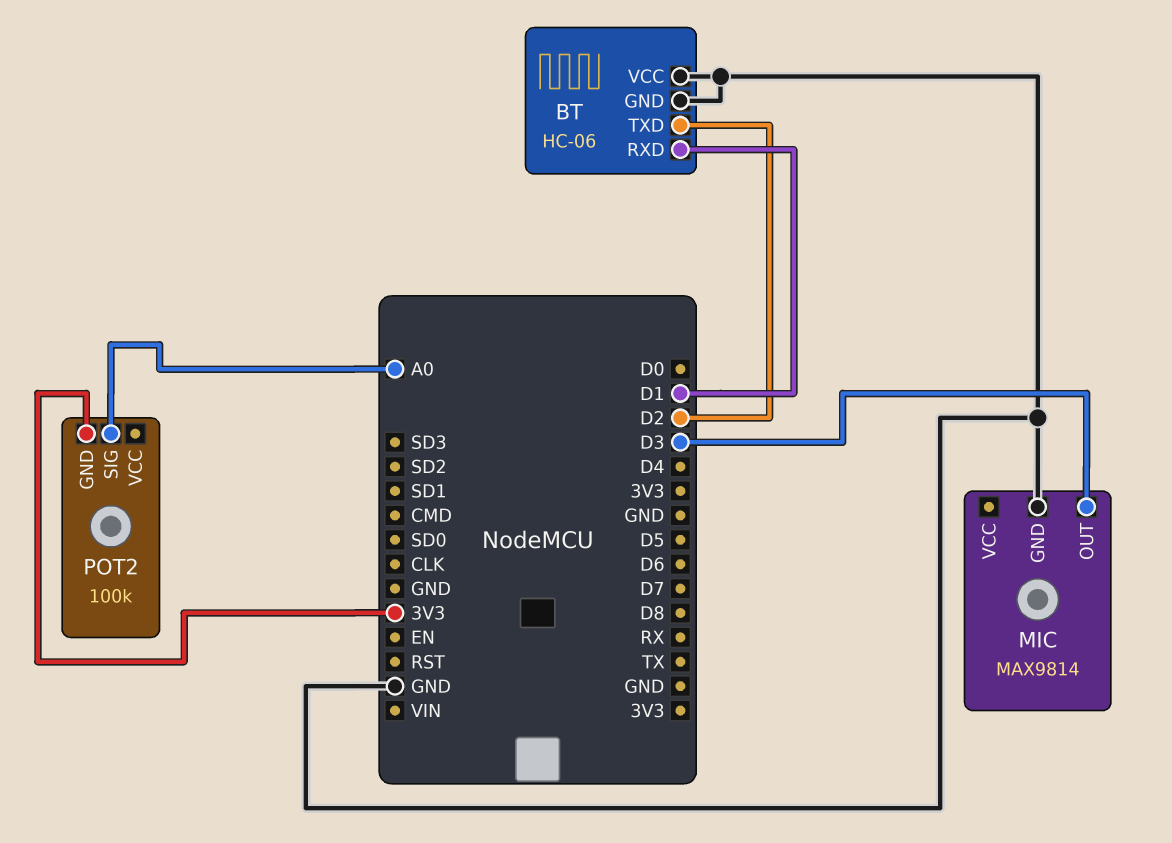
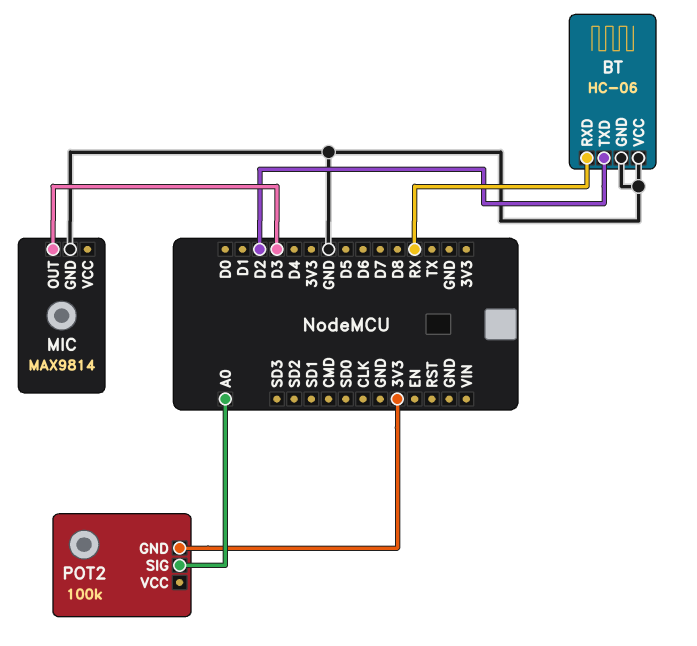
BT pin RXD: D1 -> RX

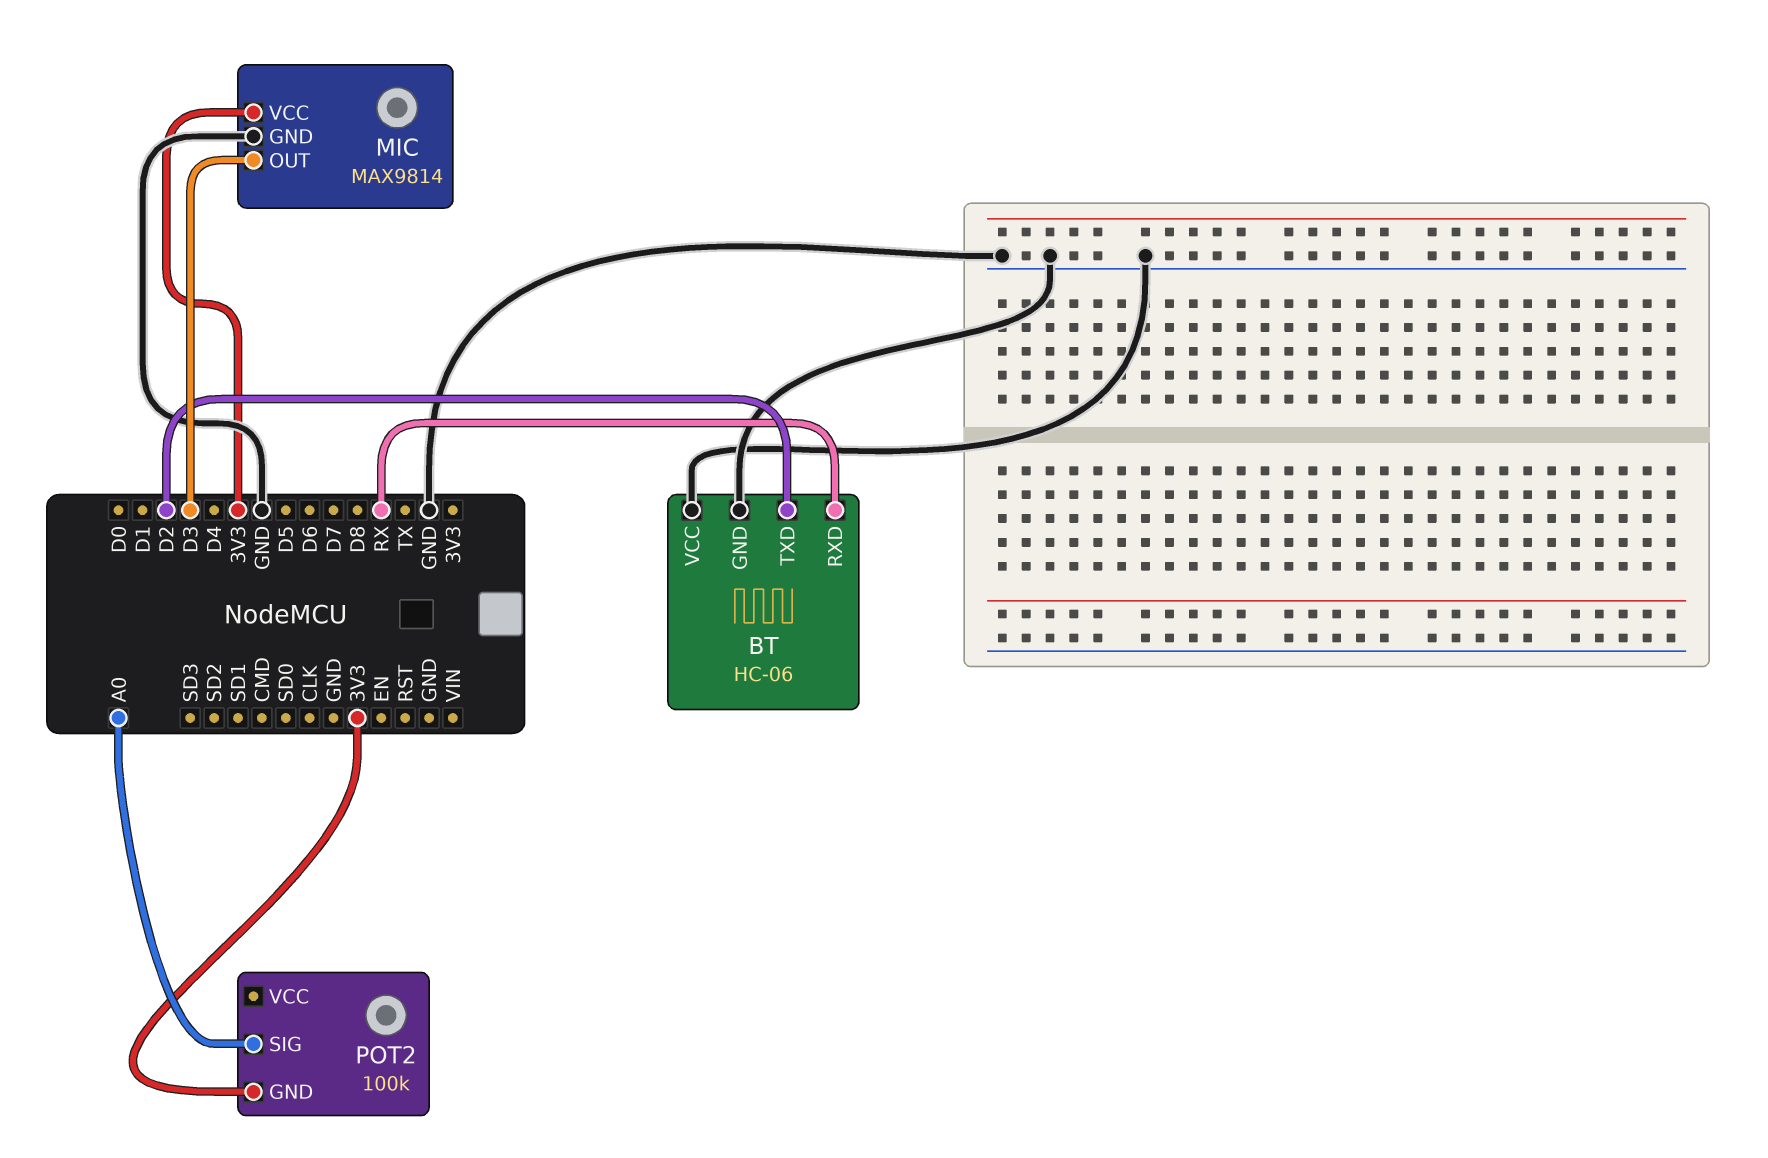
MIC pin VCC: none -> 3V3

